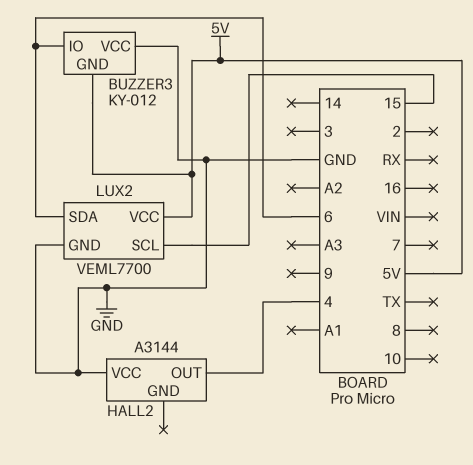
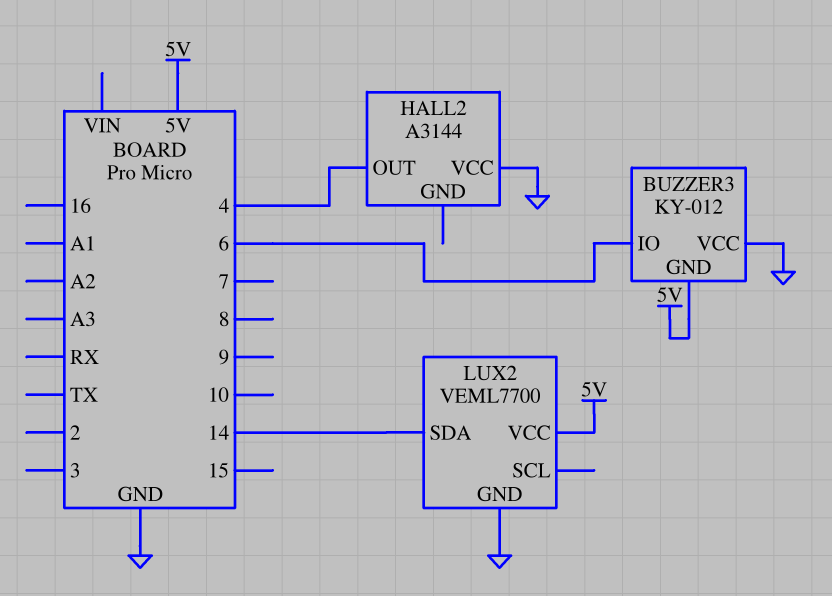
LUX2 pin SCL: 15 -> none
LUX2 pin SDA: 6 -> 14

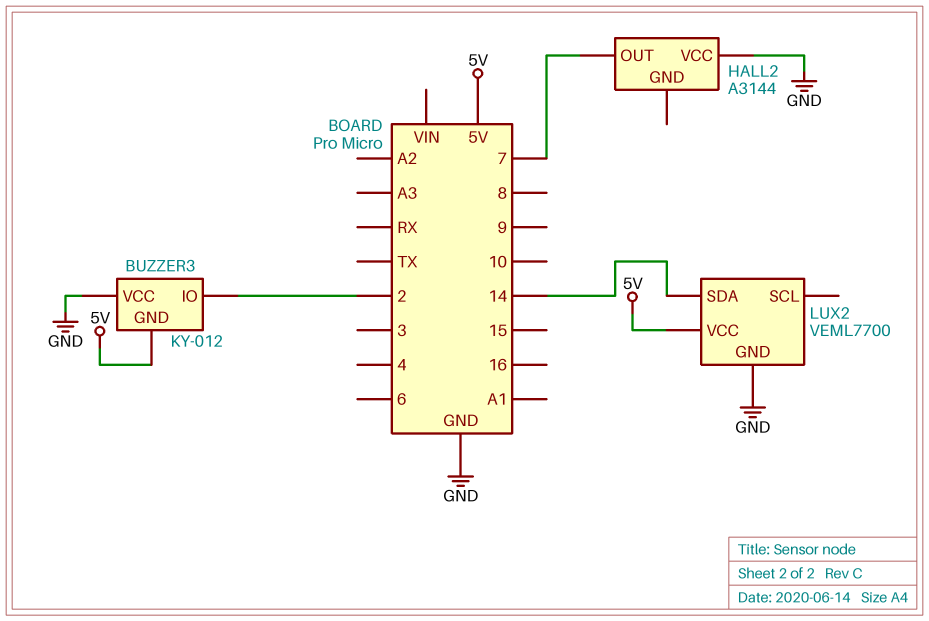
BUZZER3 pin IO: 6 -> 2
HALL2 pin OUT: 4 -> 7

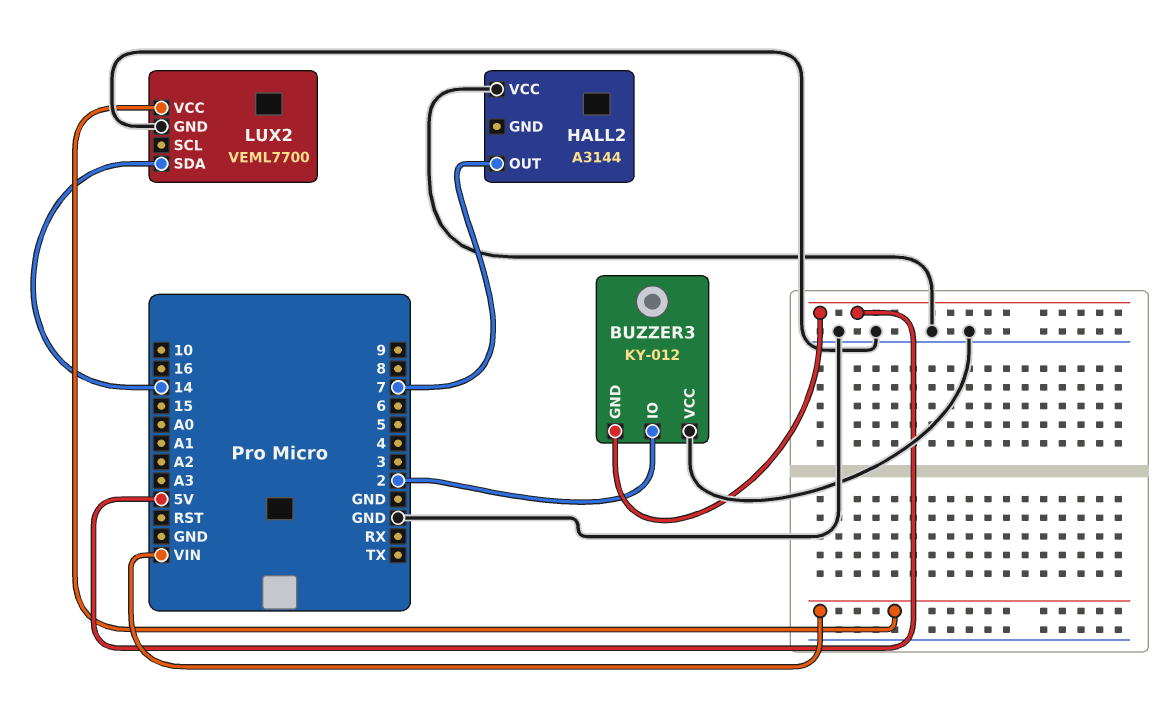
LUX2 pin VCC: 5V -> VIN

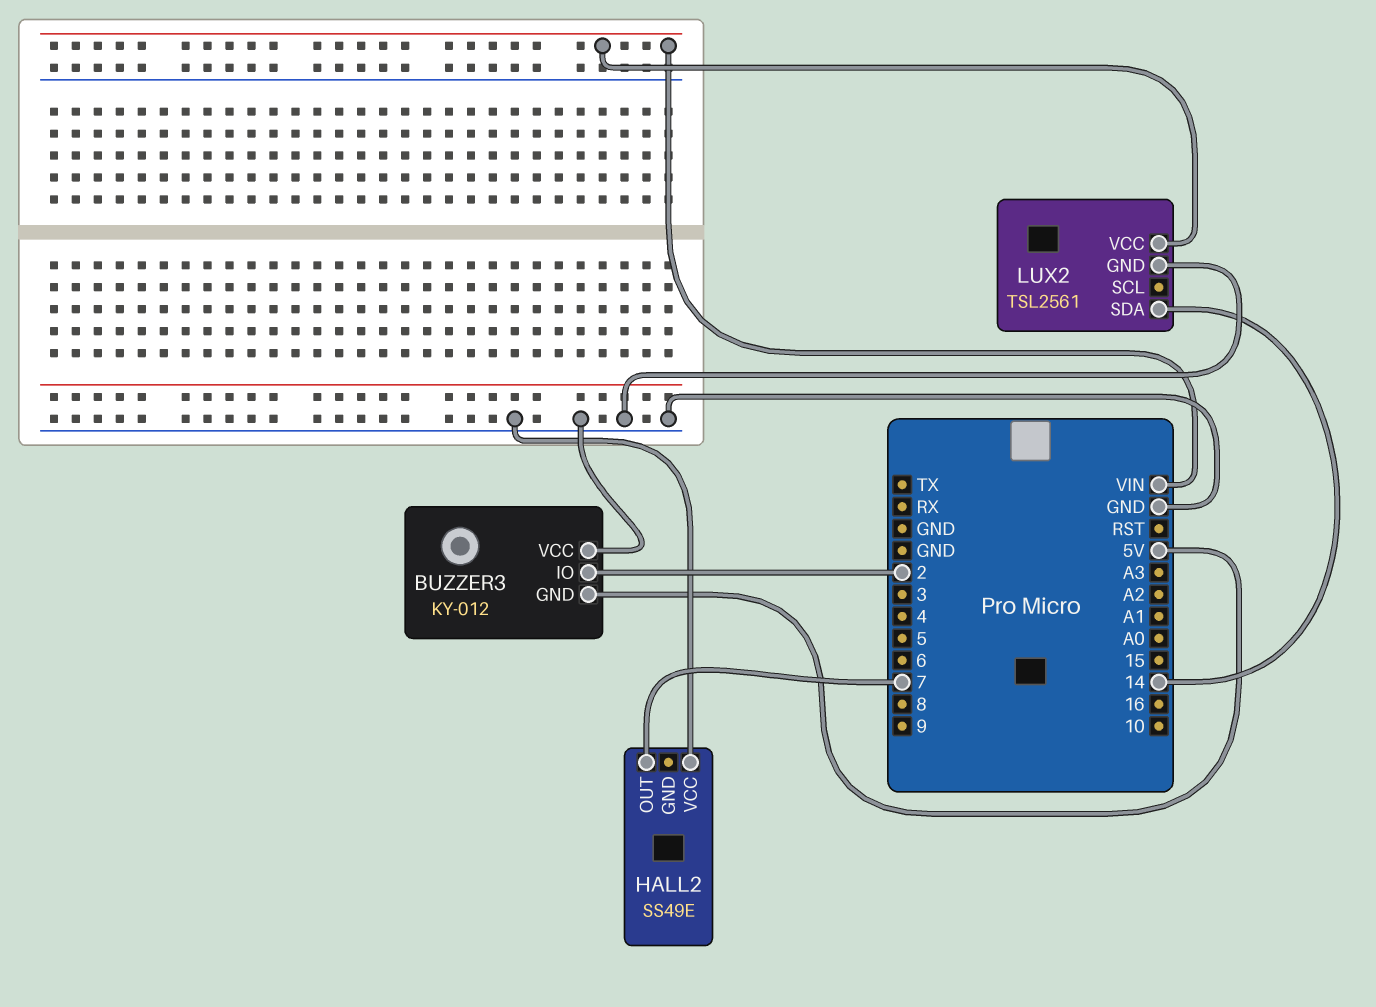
HALL2: A3144 -> SS49E
LUX2: VEML7700 -> TSL2561

